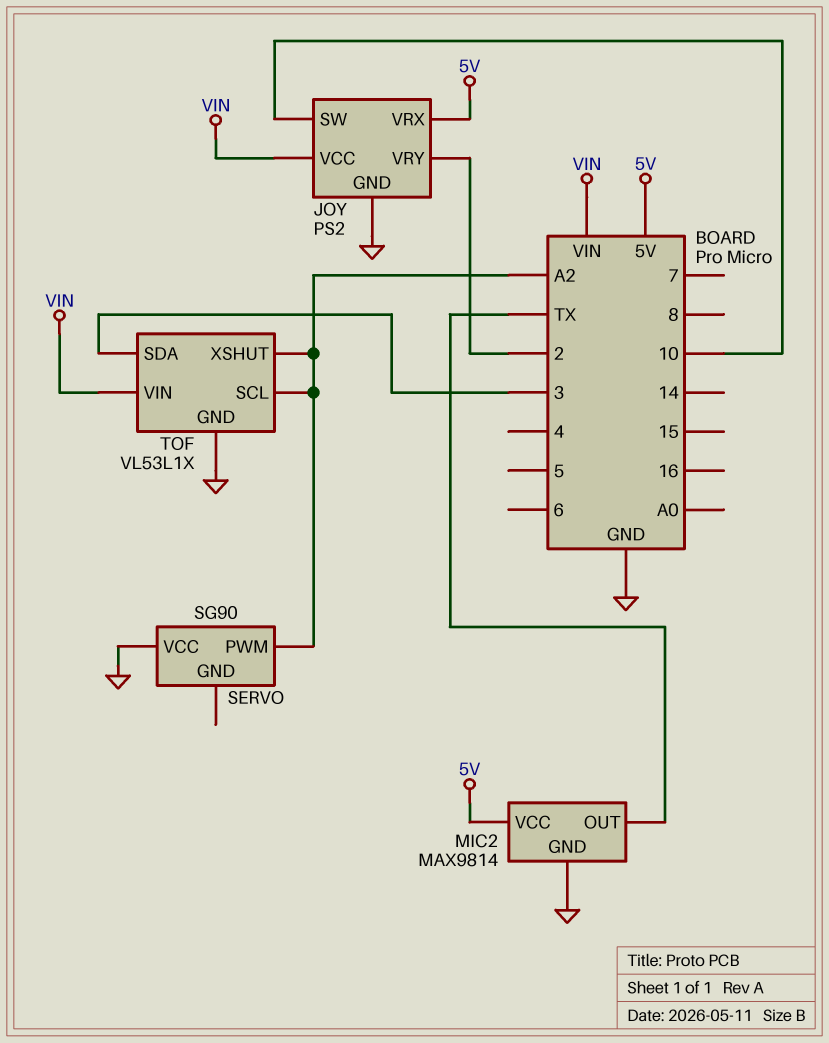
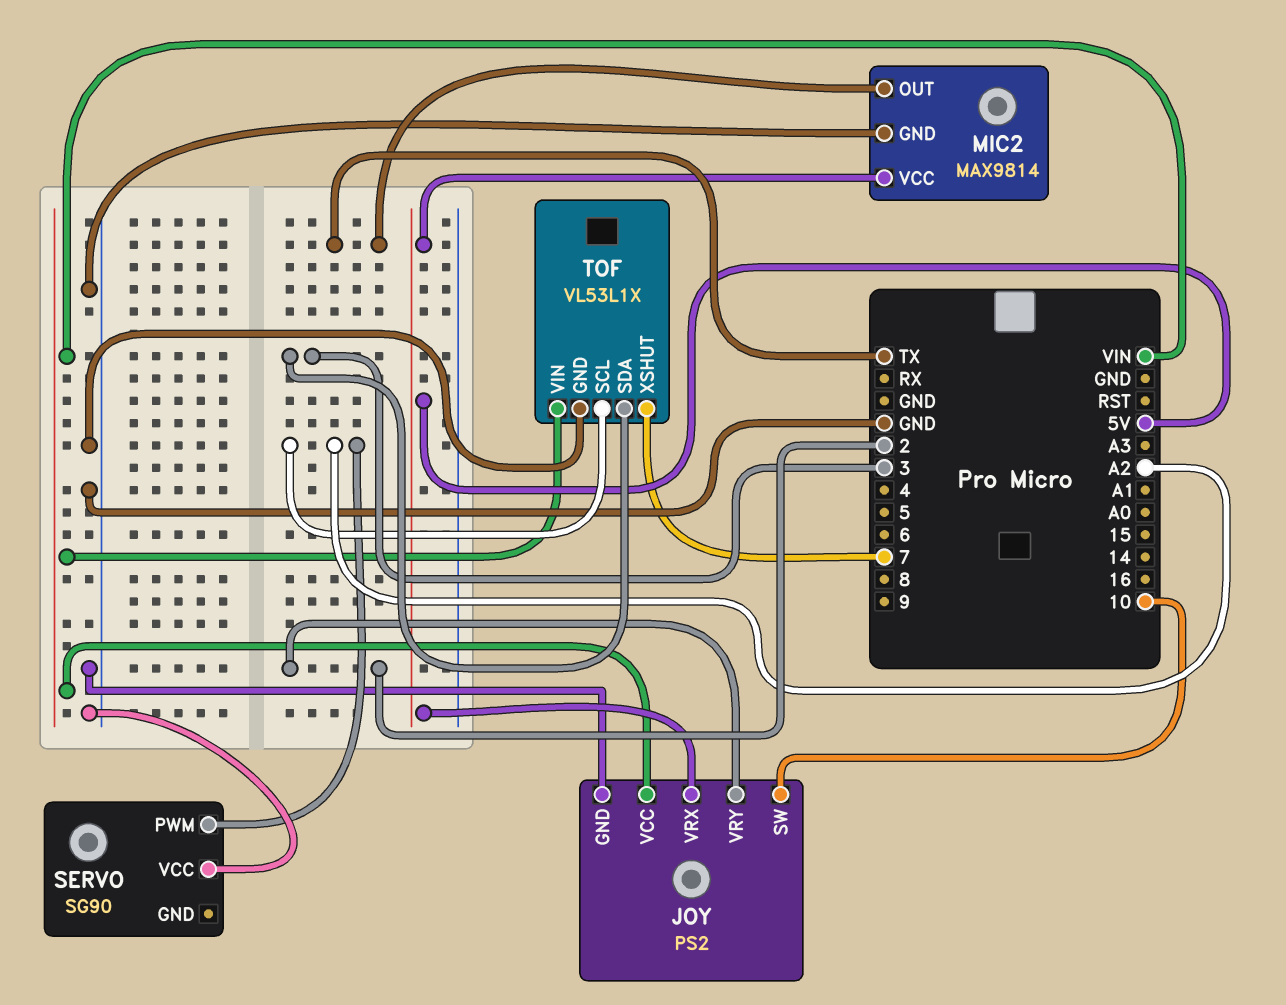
TOF pin XSHUT: A2 -> 7

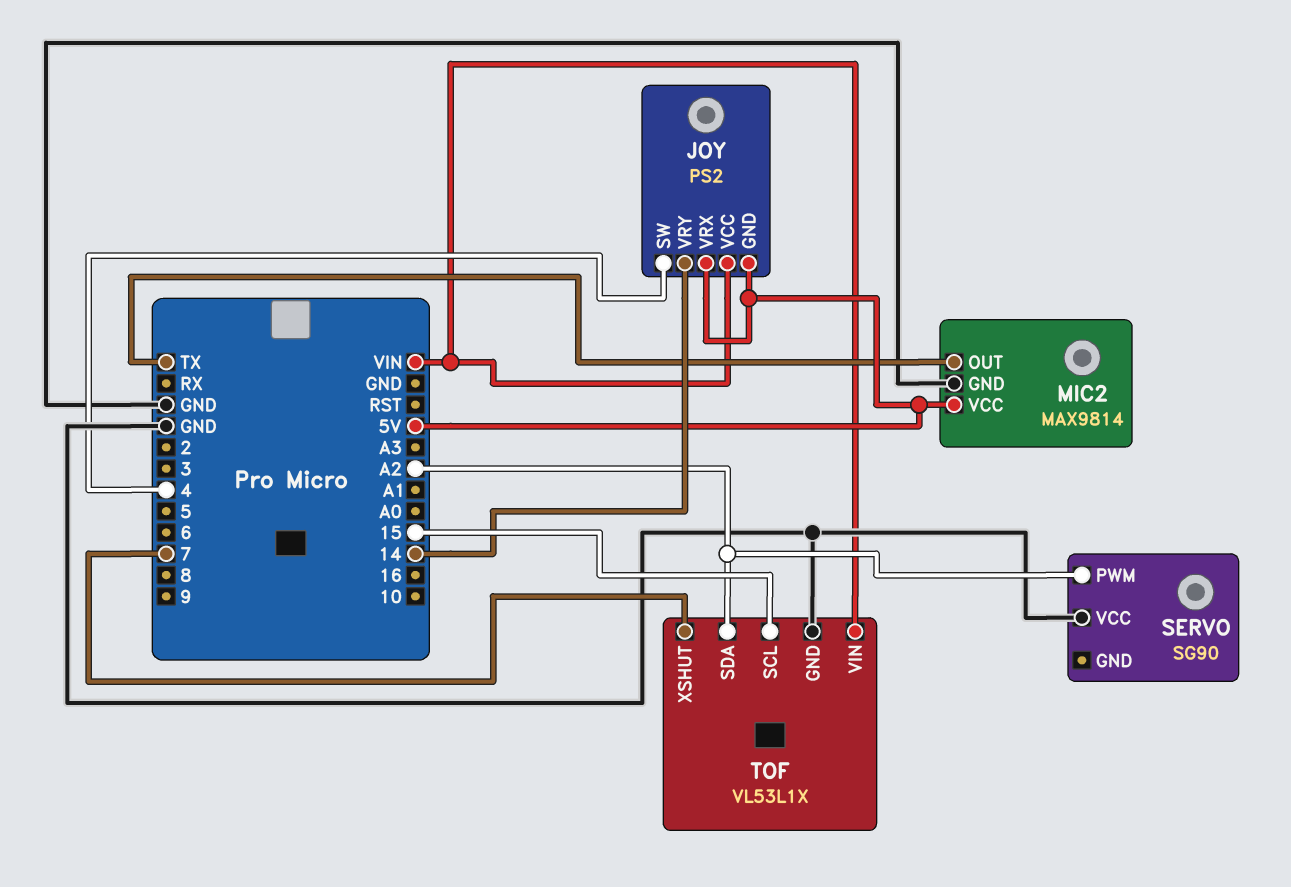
JOY pin GND: GND -> 5V
JOY pin SW: 10 -> 4
JOY pin VRY: 2 -> 14
TOF pin SCL: A2 -> 15
TOF pin SDA: 3 -> A2

